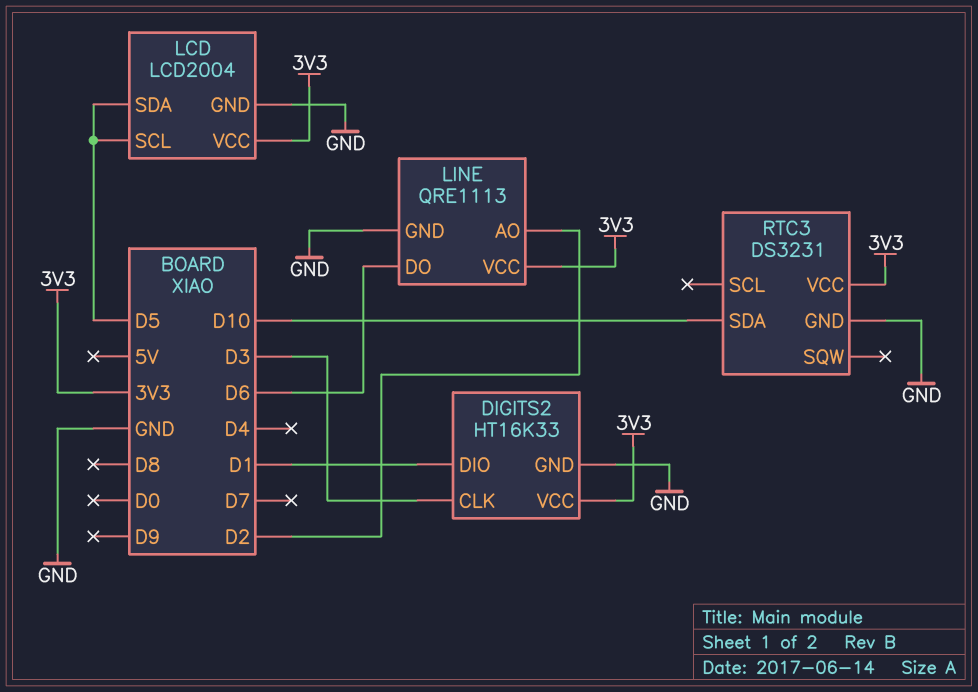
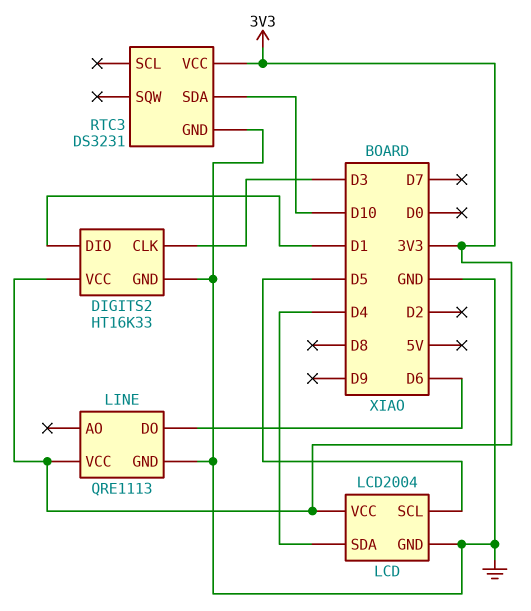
LCD pin SDA: D5 -> D4
LINE pin AO: D2 -> none

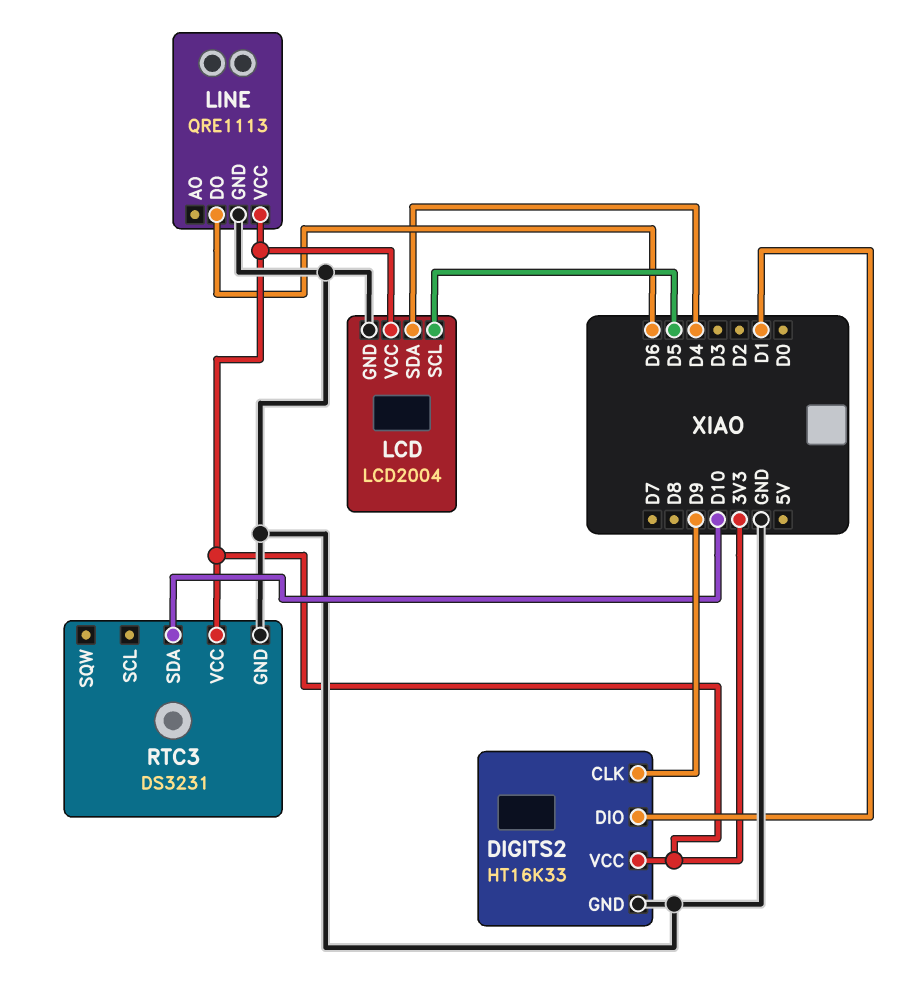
DIGITS2 pin CLK: D3 -> D9

